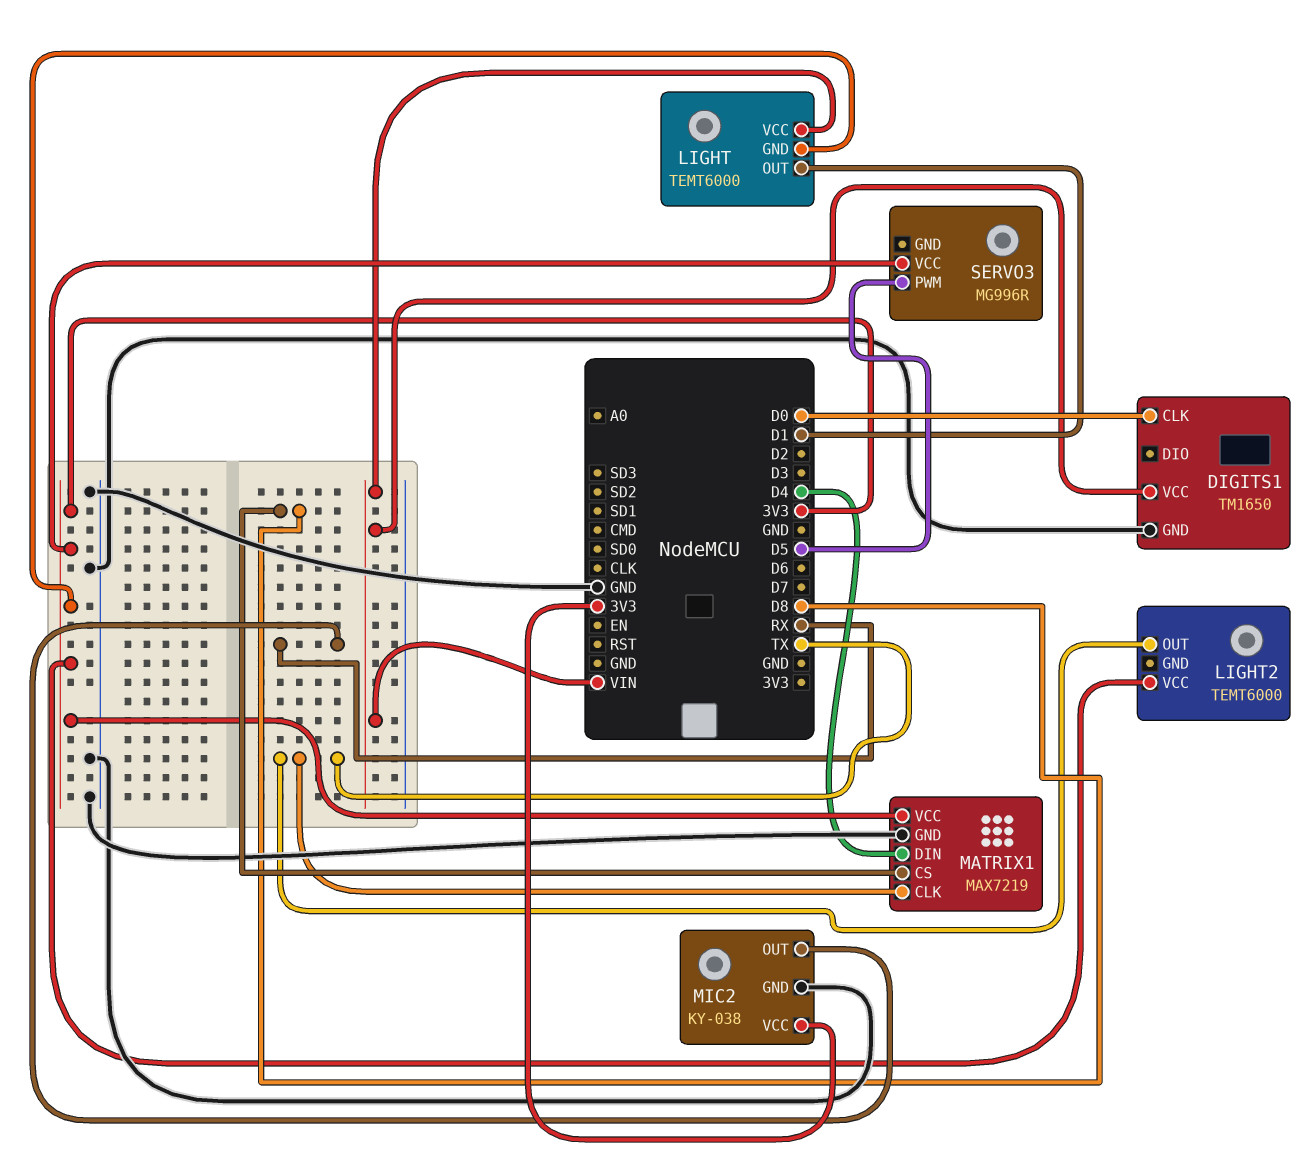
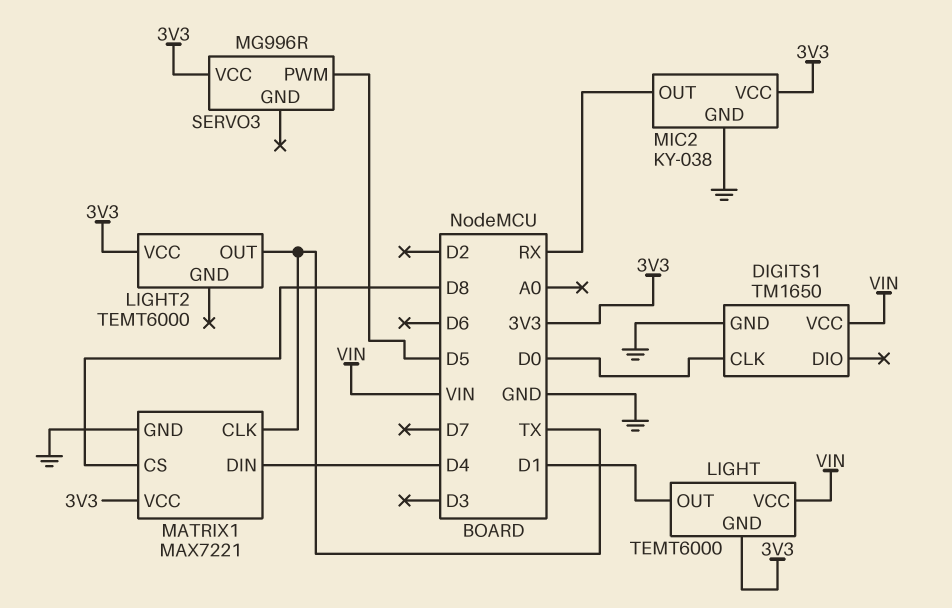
MATRIX1: MAX7219 -> MAX7221

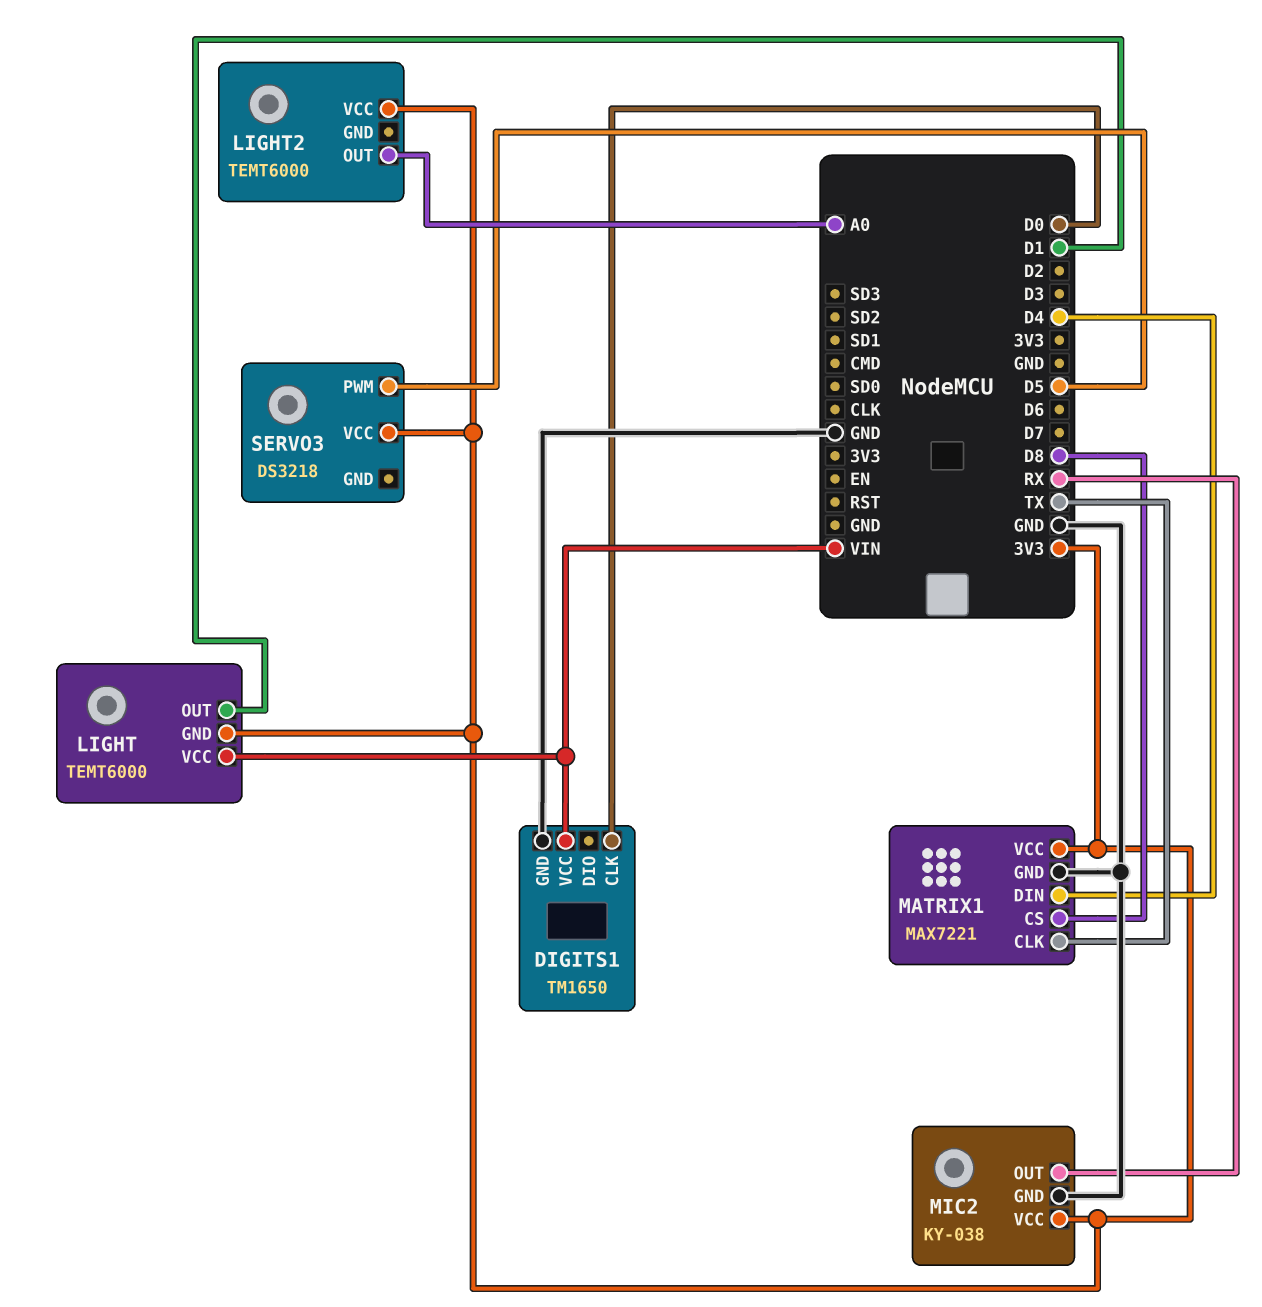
LIGHT2 pin OUT: TX -> A0
SERVO3: MG996R -> DS3218

